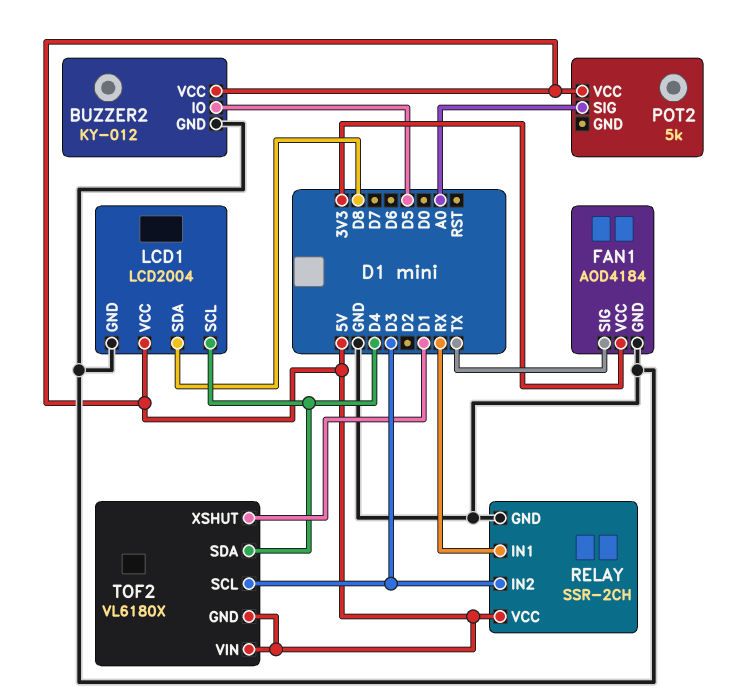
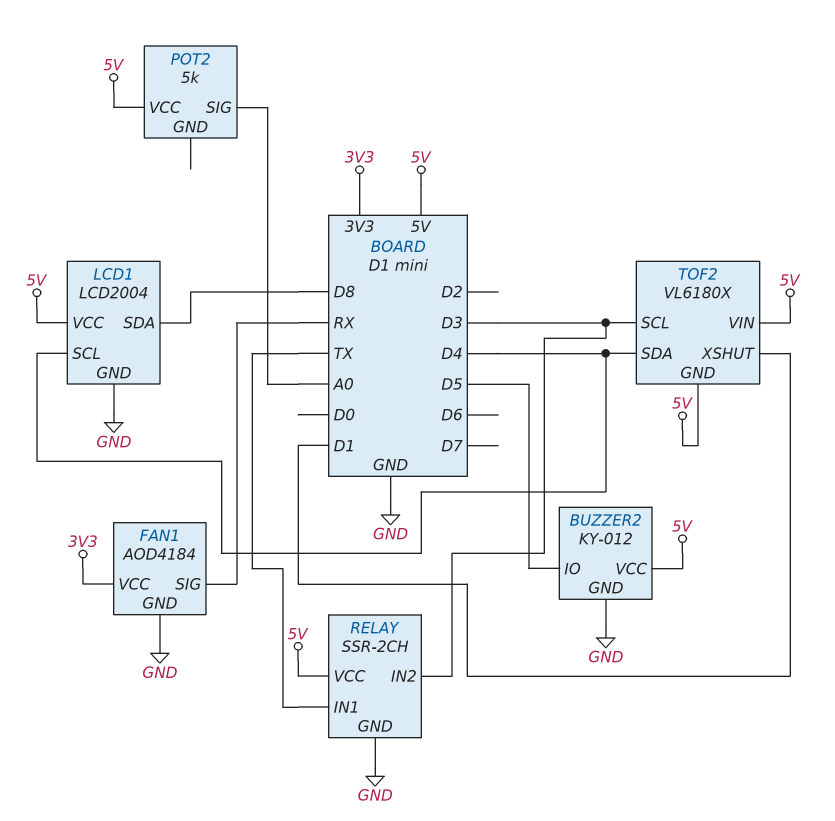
FAN1 pin SIG: TX -> RX
RELAY pin IN1: RX -> TX

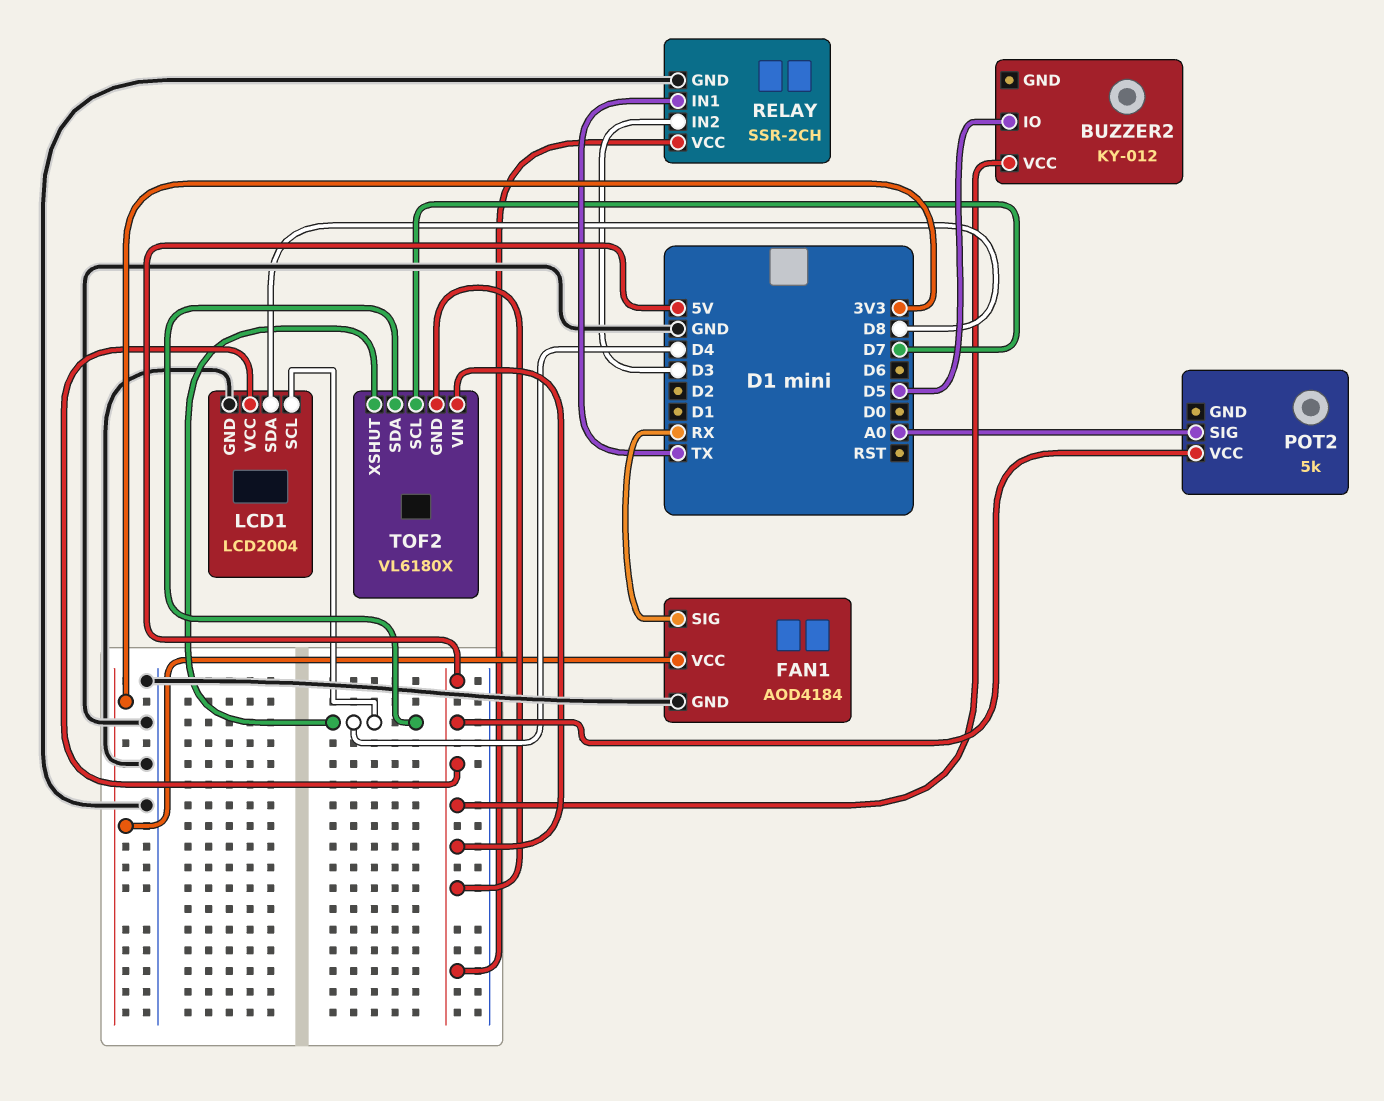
BUZZER2 pin GND: GND -> none
TOF2 pin SCL: D3 -> D7
TOF2 pin XSHUT: D1 -> D4

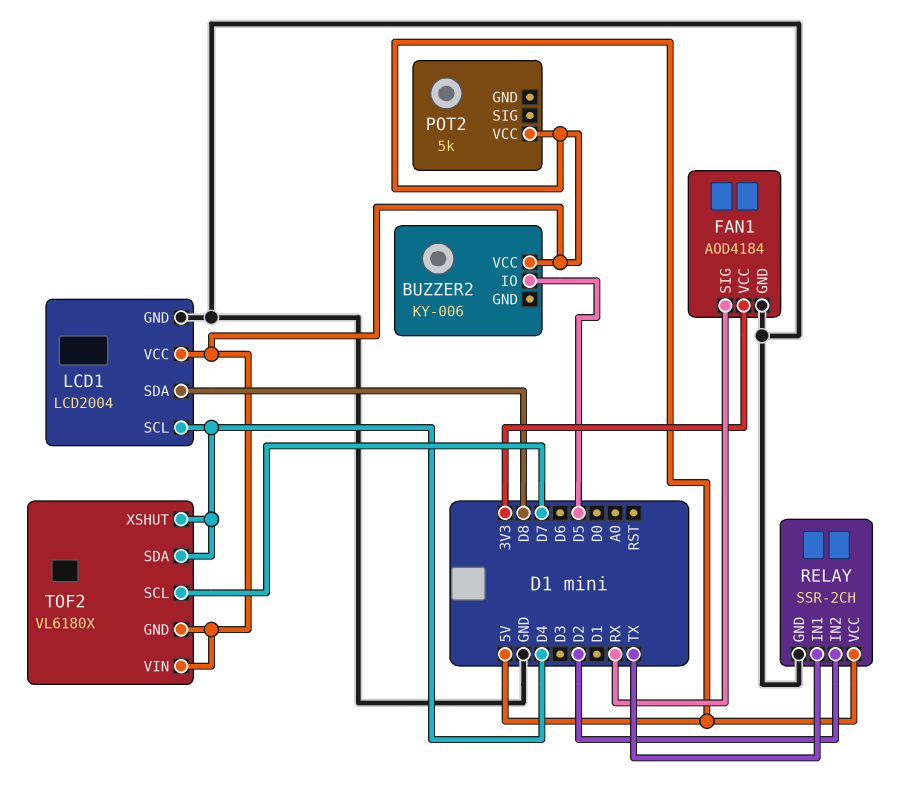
BUZZER2: KY-012 -> KY-006
POT2 pin SIG: A0 -> none
RELAY pin IN2: D3 -> D2

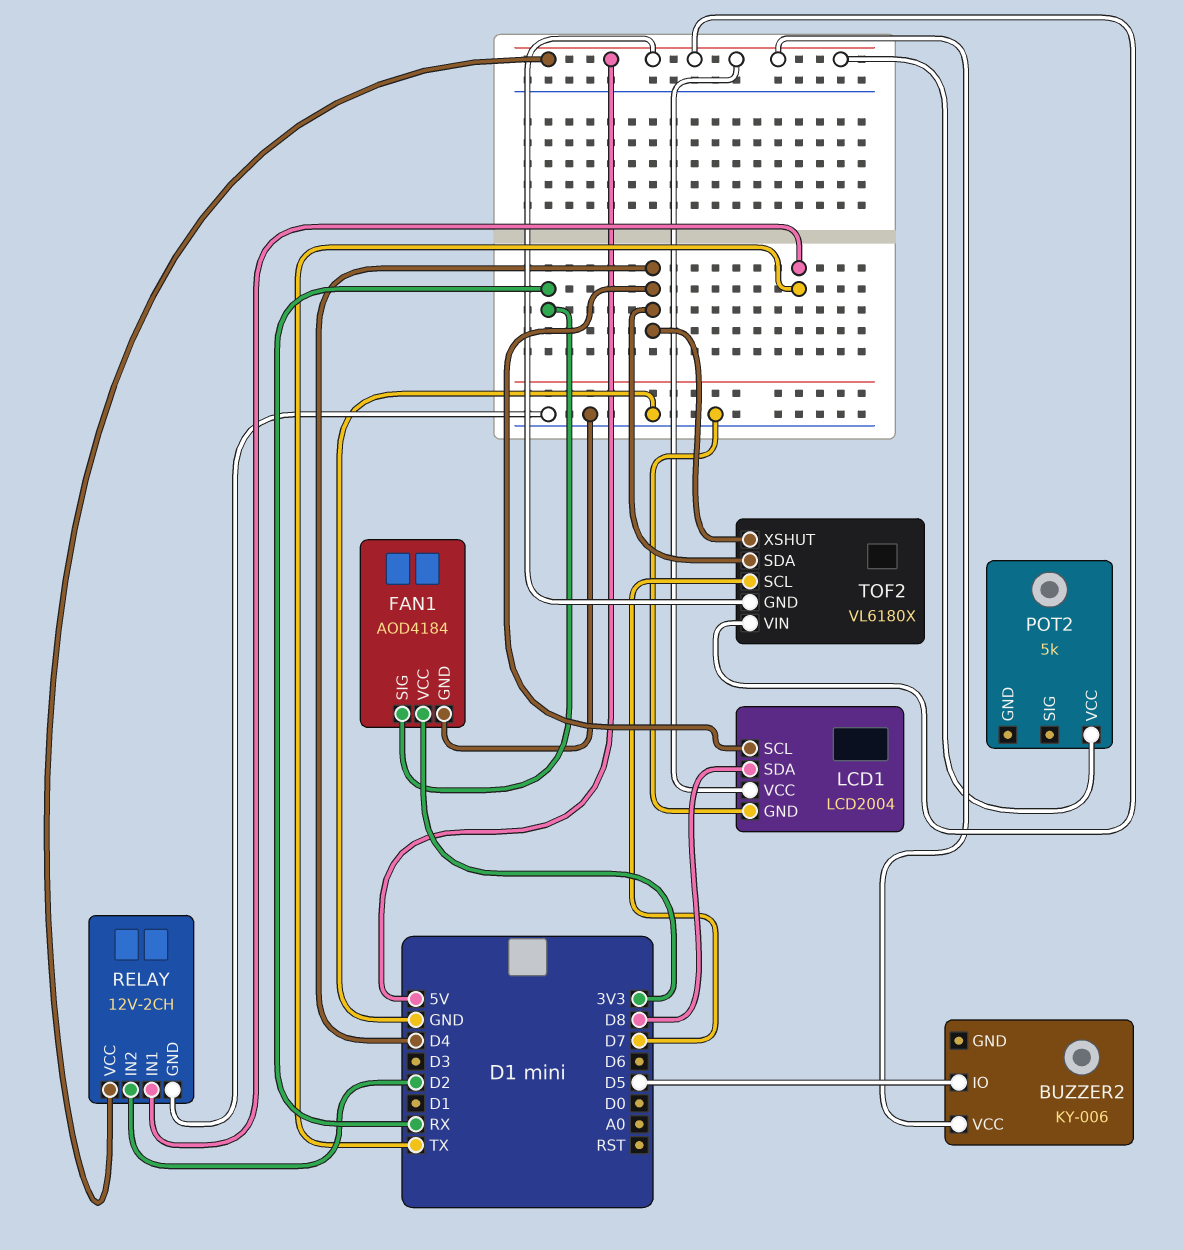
RELAY: SSR-2CH -> 12V-2CH

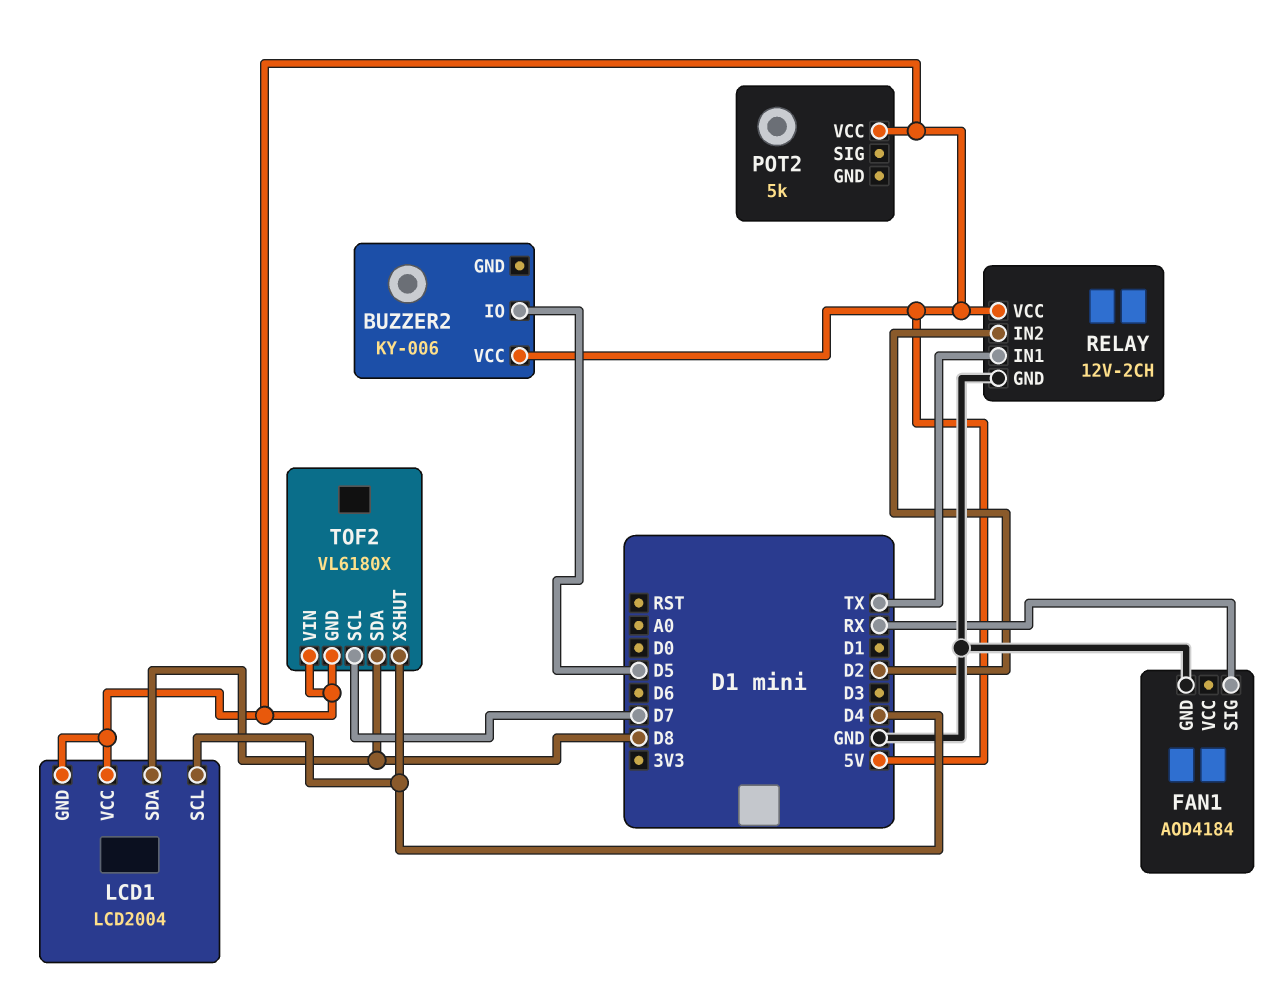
FAN1 pin VCC: 3V3 -> none
LCD1 pin GND: GND -> 5V
TOF2 pin SDA: D4 -> D8

